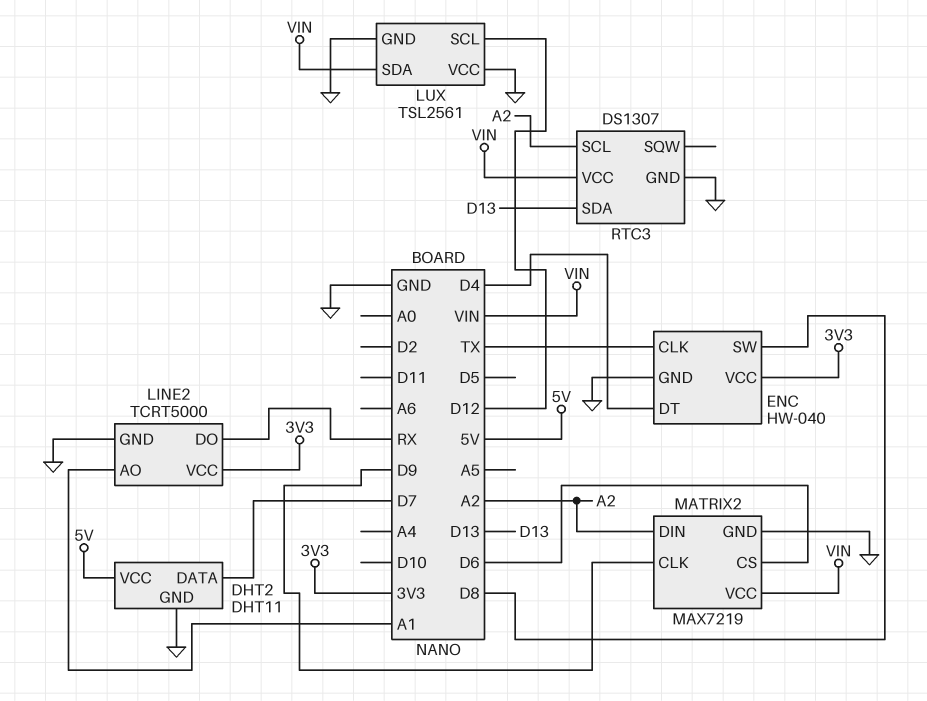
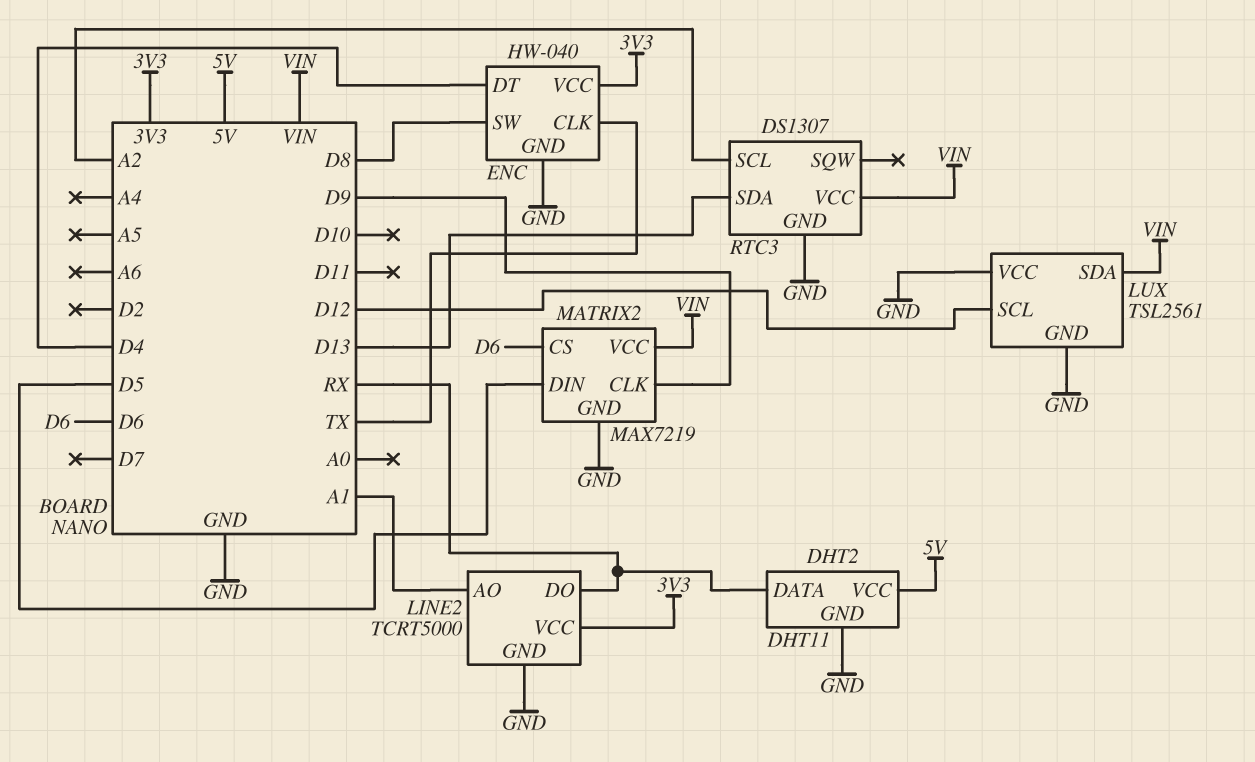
DHT2 pin DATA: D7 -> RX
MATRIX2 pin DIN: A2 -> D5

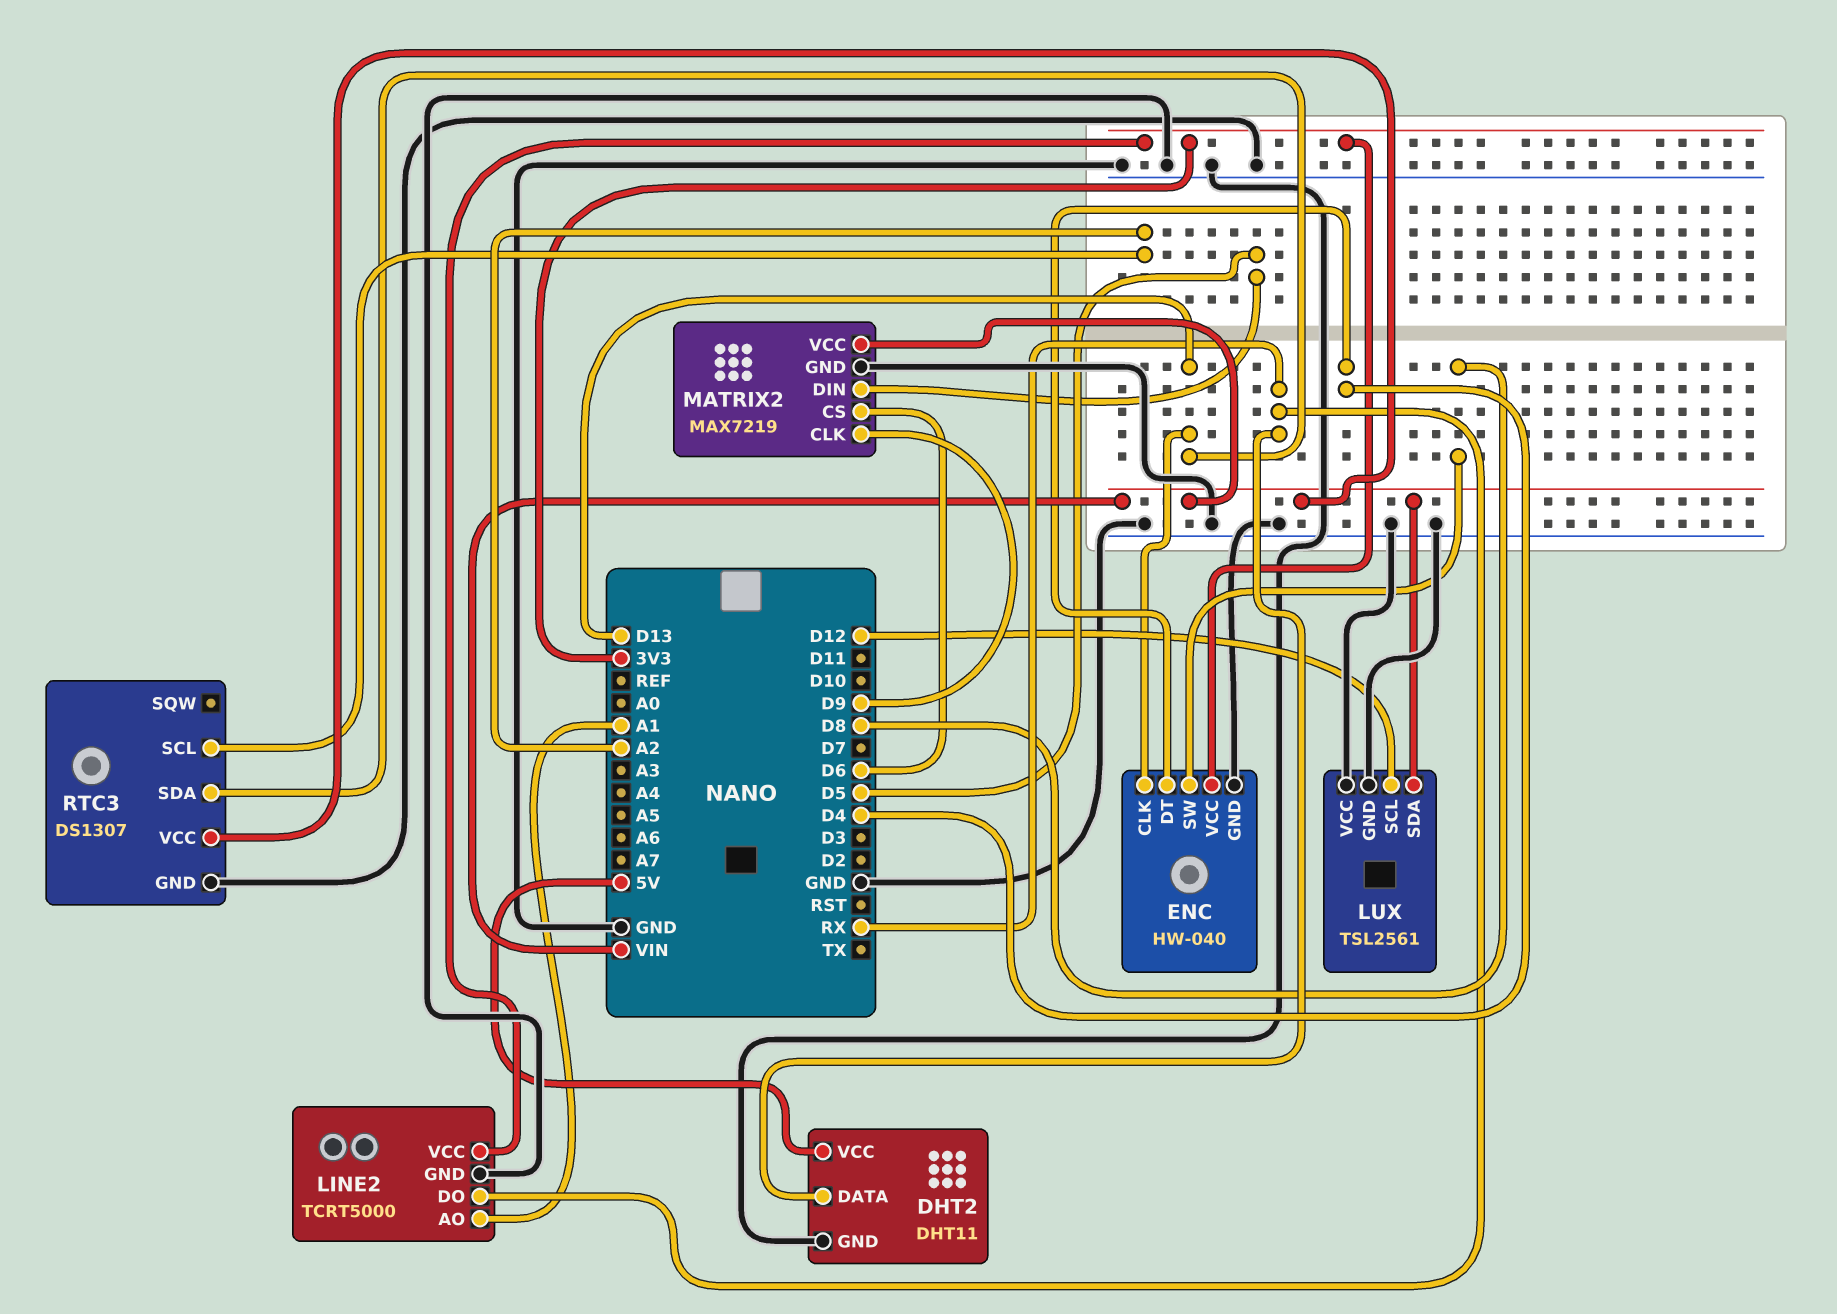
ENC pin CLK: TX -> D13

